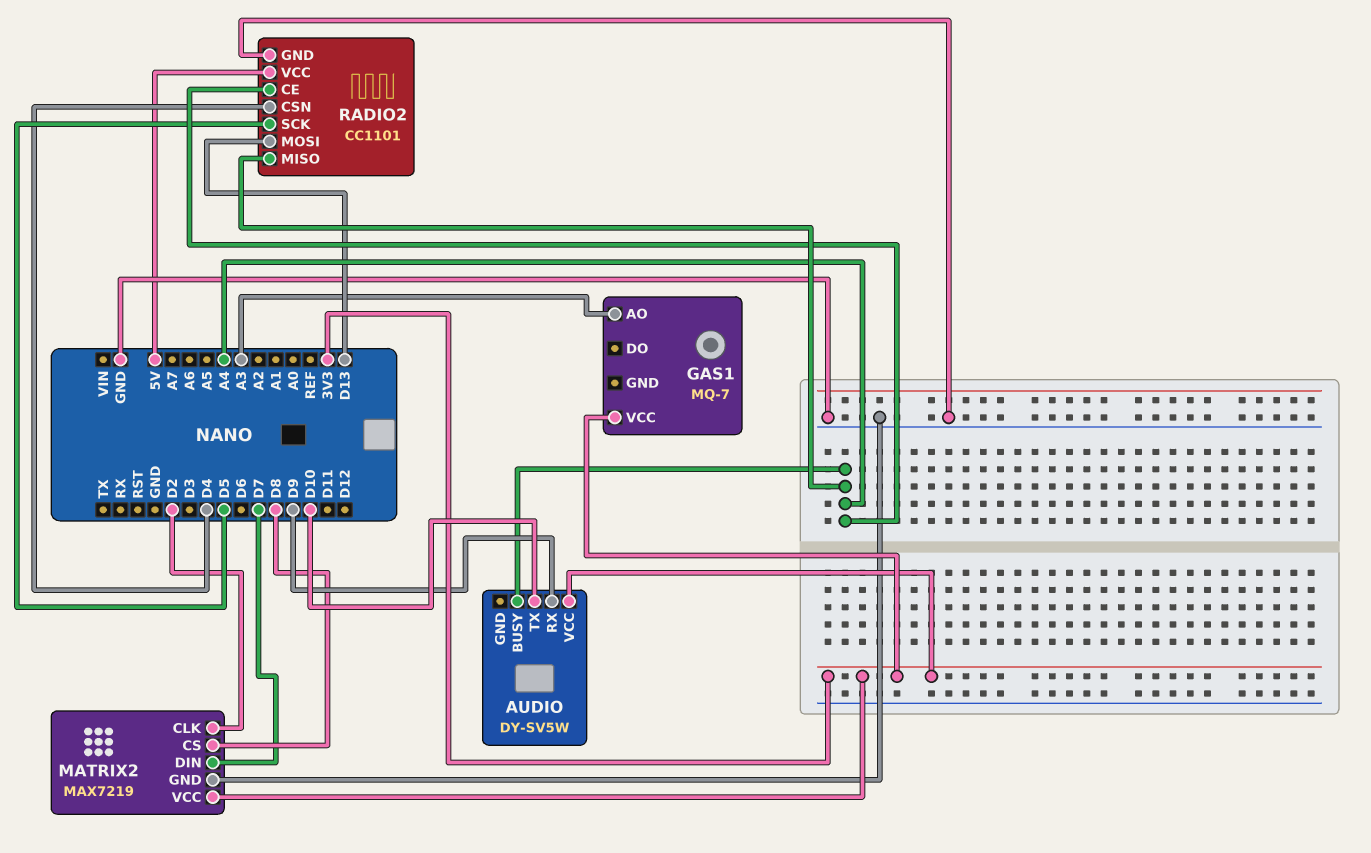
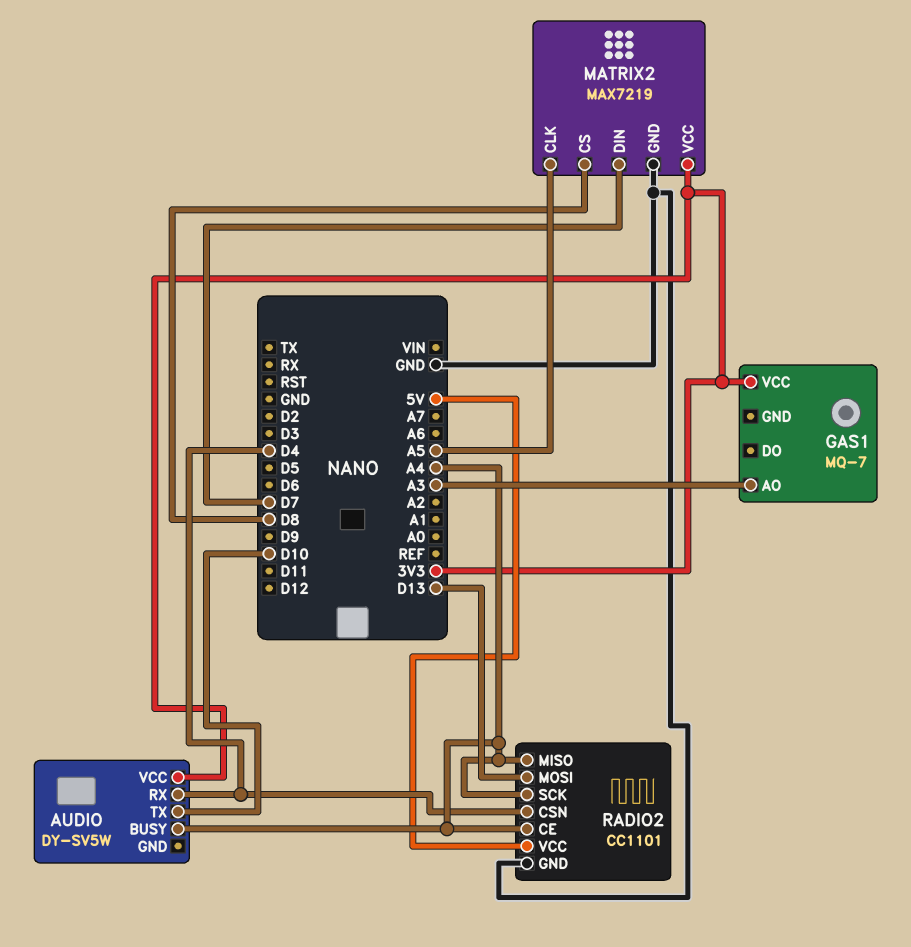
AUDIO pin RX: D9 -> D4
MATRIX2 pin CLK: D2 -> A5
RADIO2 pin SCK: D5 -> A4

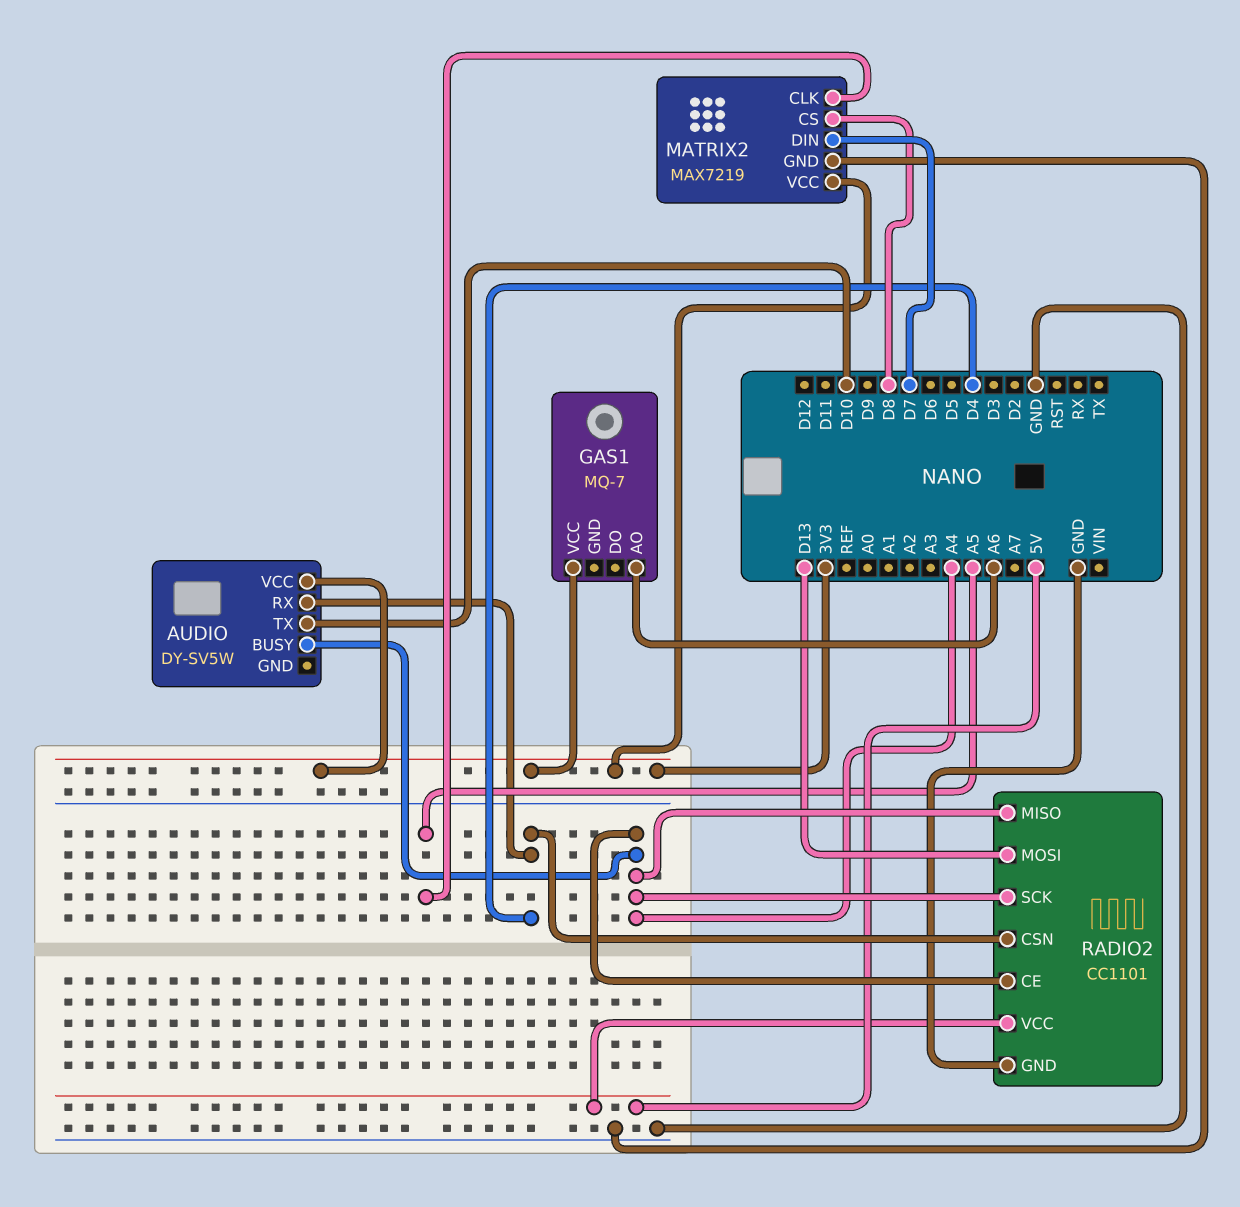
GAS1 pin AO: A3 -> A6

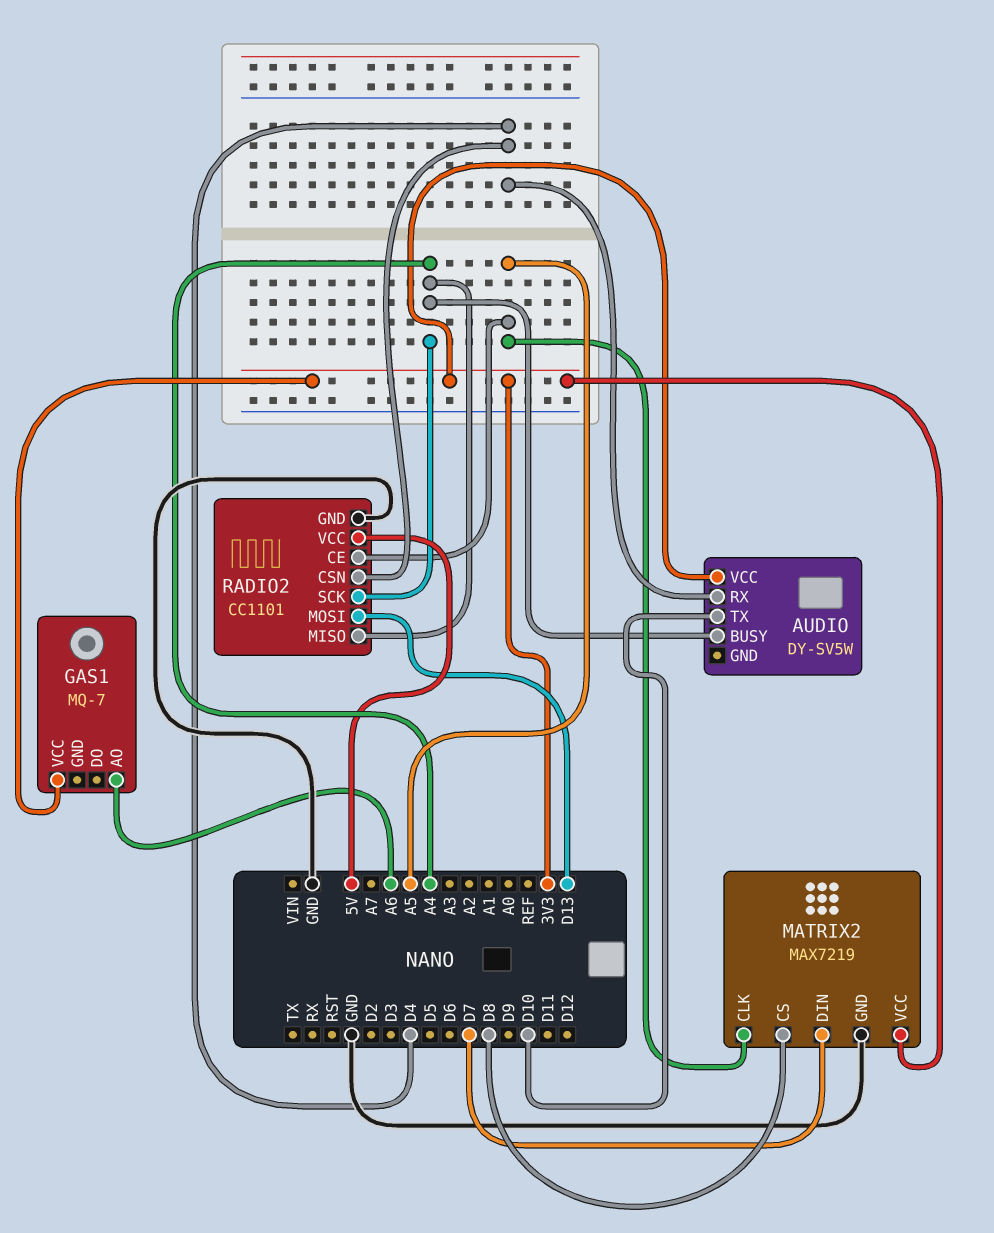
RADIO2 pin CE: A4 -> A5

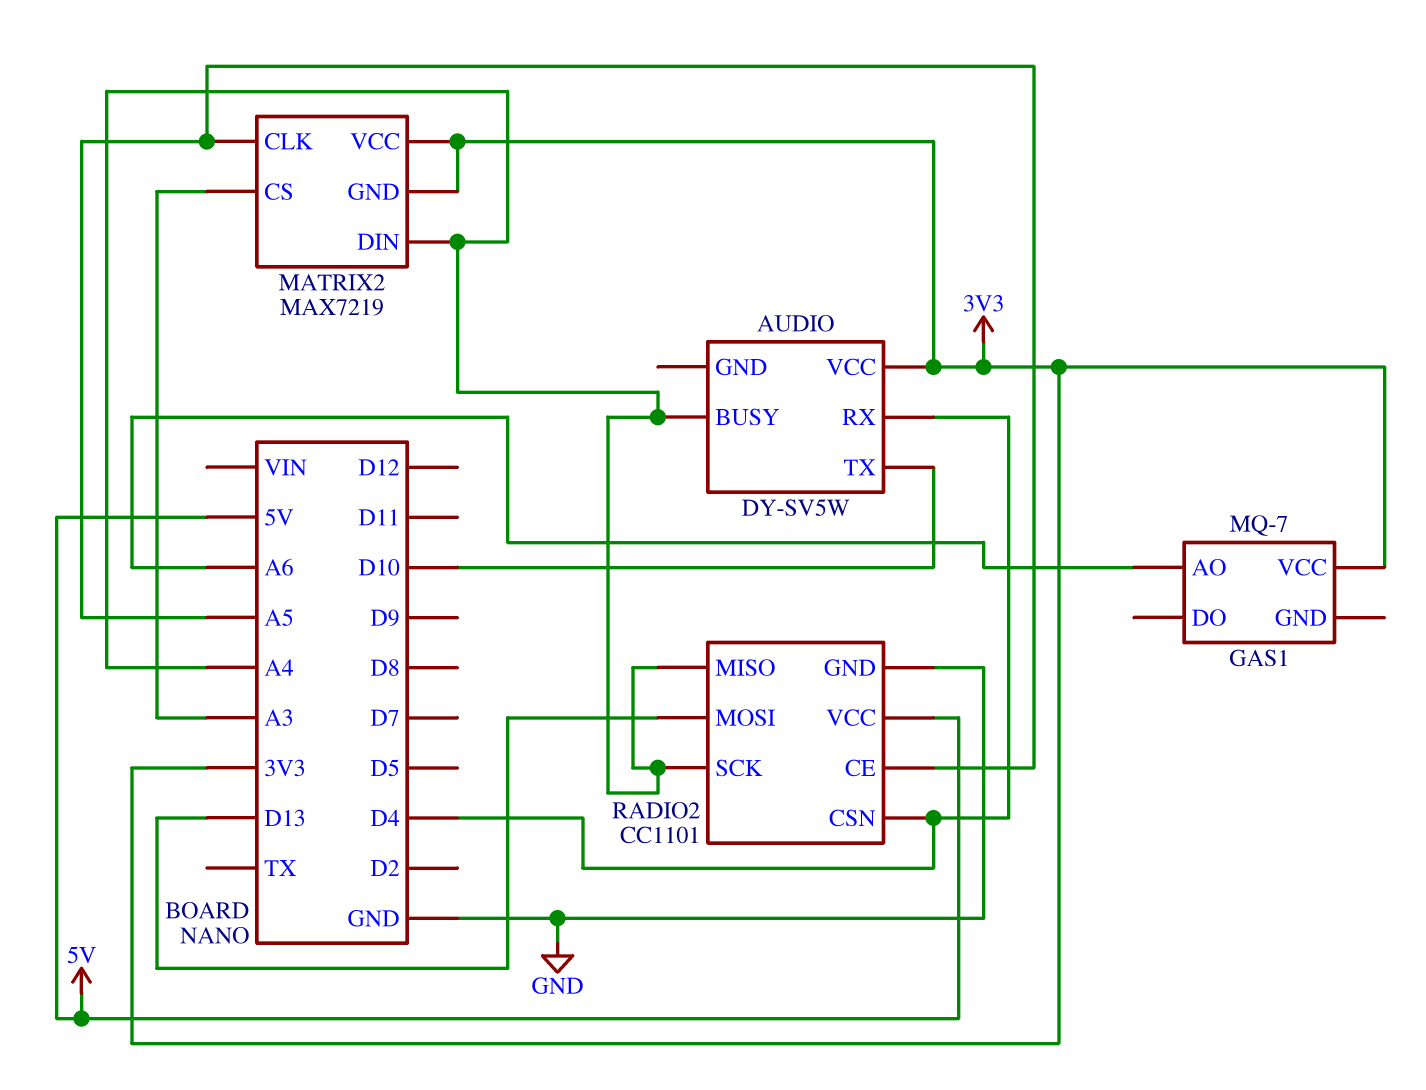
MATRIX2 pin CS: D8 -> A3
MATRIX2 pin DIN: D7 -> A4
MATRIX2 pin GND: GND -> 3V3

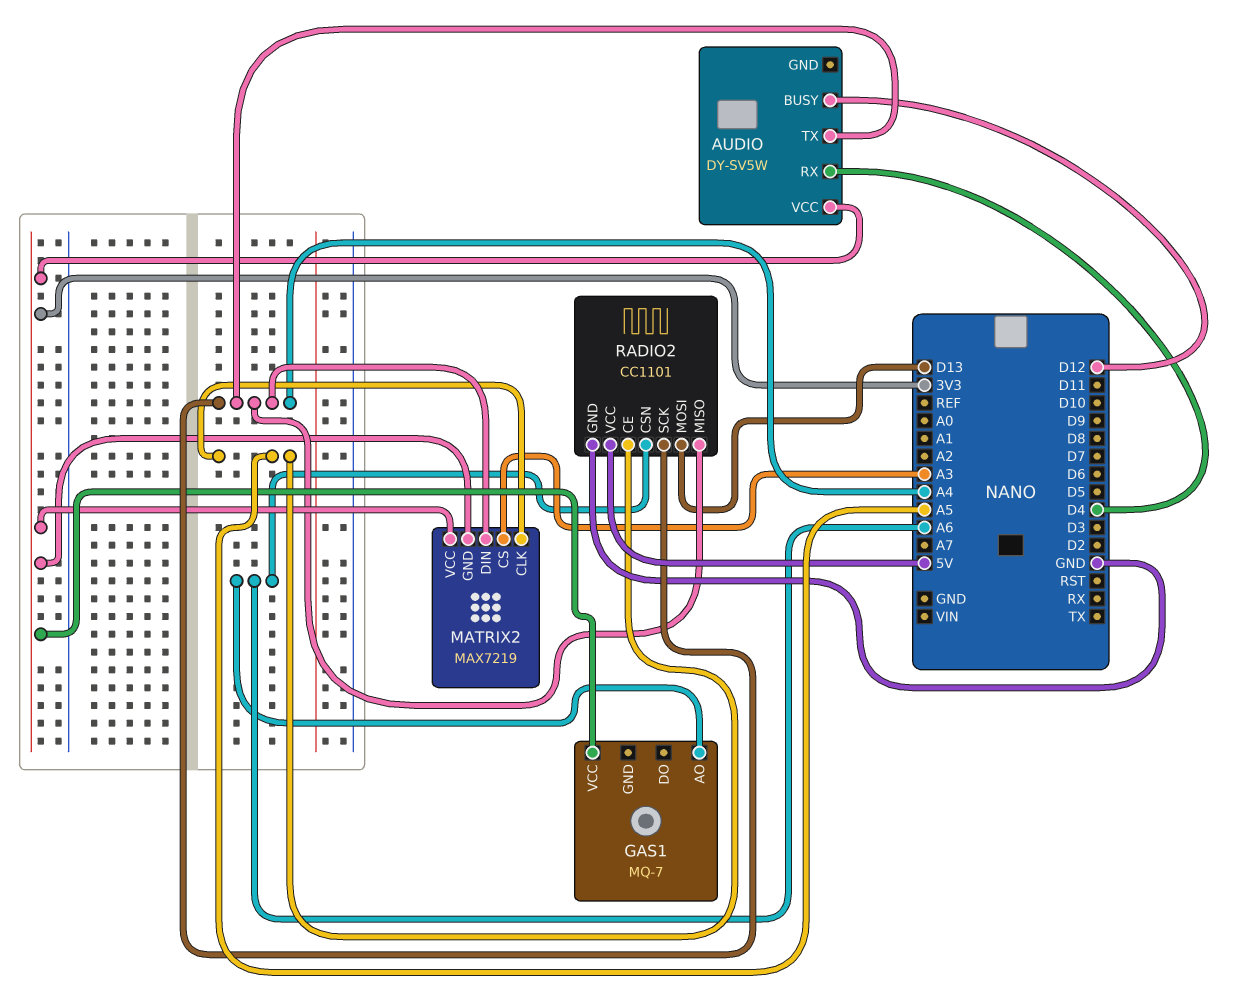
AUDIO pin BUSY: A4 -> D12
AUDIO pin TX: D10 -> A4
RADIO2 pin CSN: D4 -> A6

